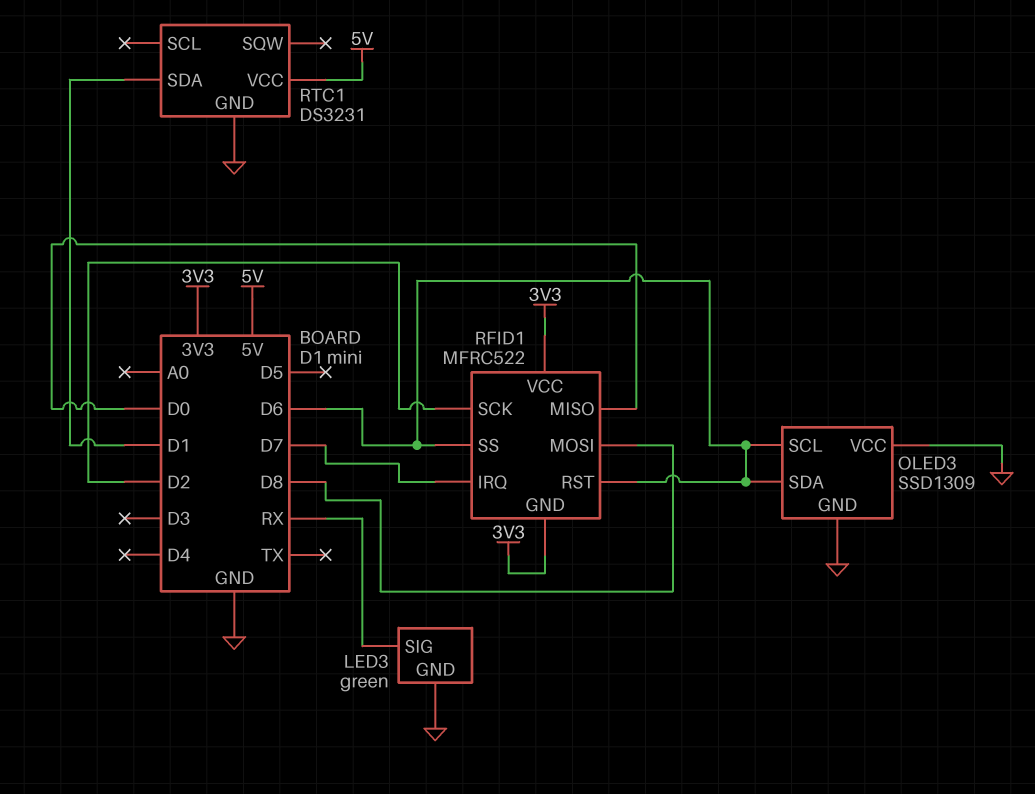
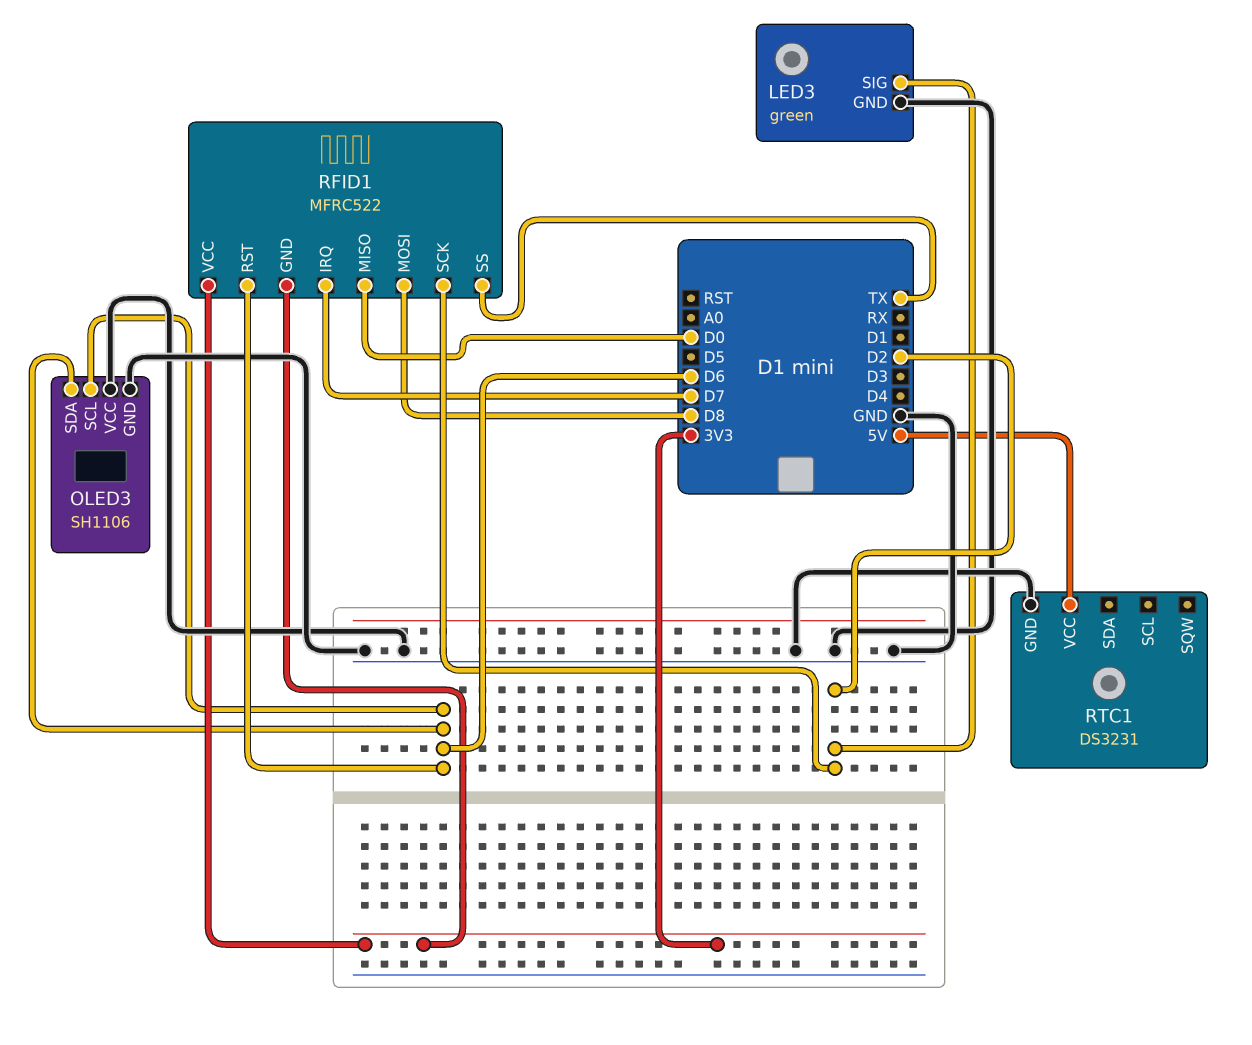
LED3 pin SIG: RX -> D2
OLED3: SSD1309 -> SH1106
RFID1 pin SS: D6 -> TX
RTC1 pin SDA: D1 -> none

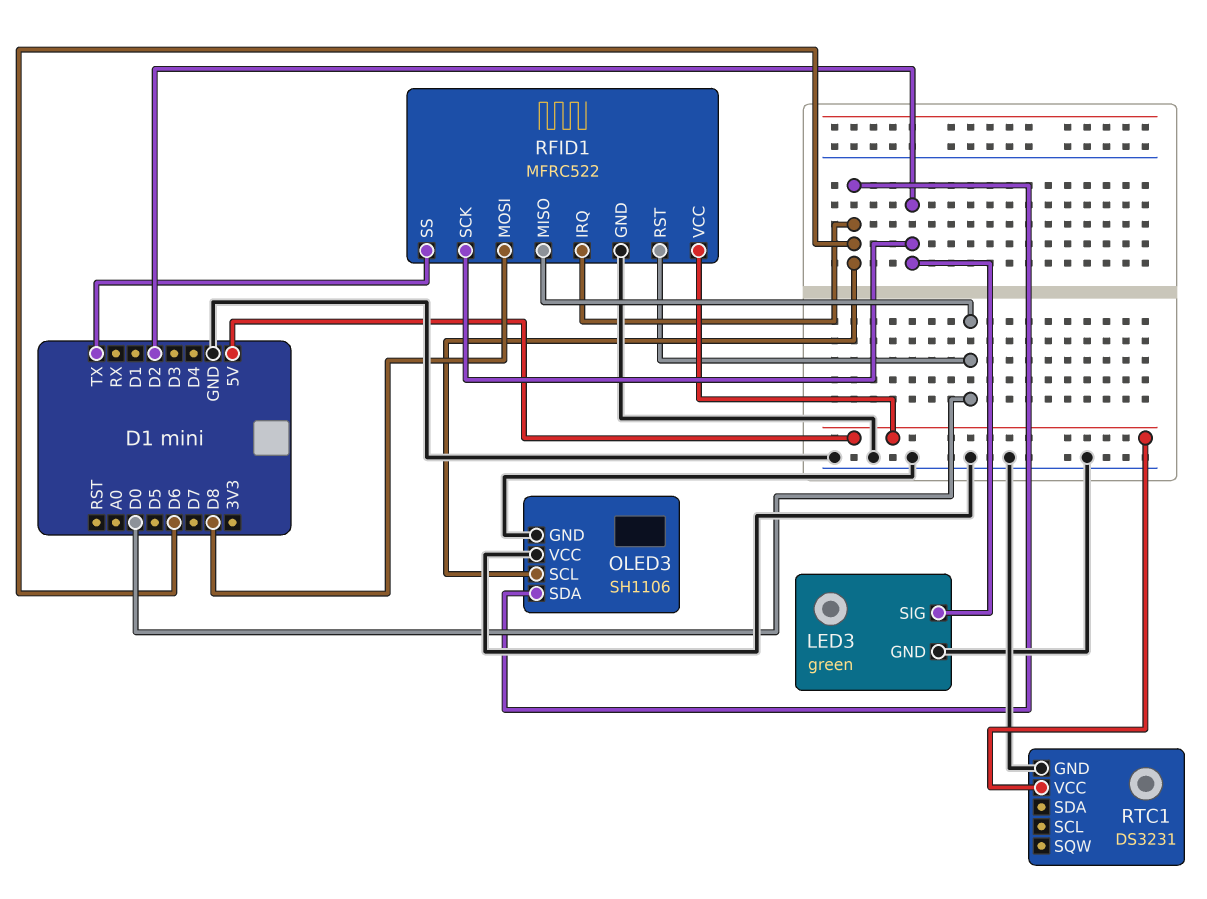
RFID1 pin GND: 3V3 -> GND
RFID1 pin IRQ: D7 -> D6
RFID1 pin RST: D6 -> D0
RFID1 pin VCC: 3V3 -> 5V

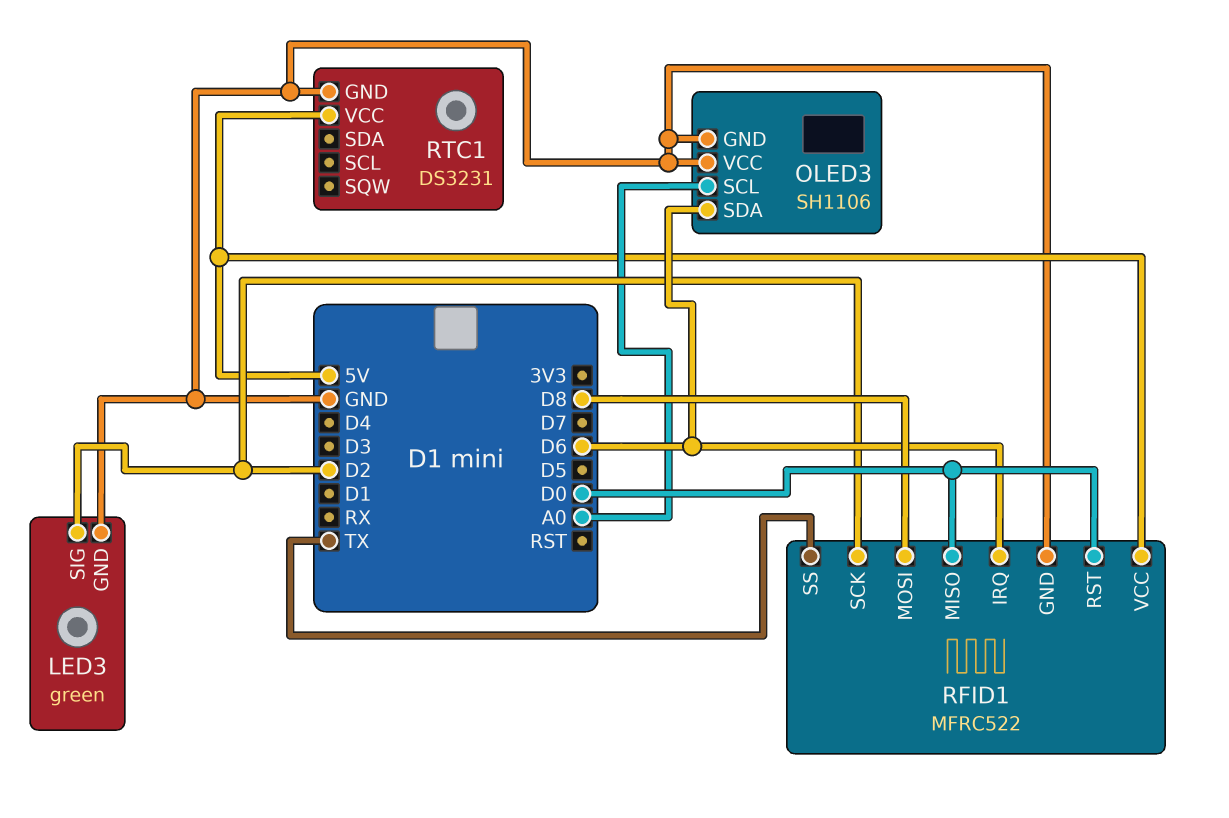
OLED3 pin SCL: D6 -> A0

